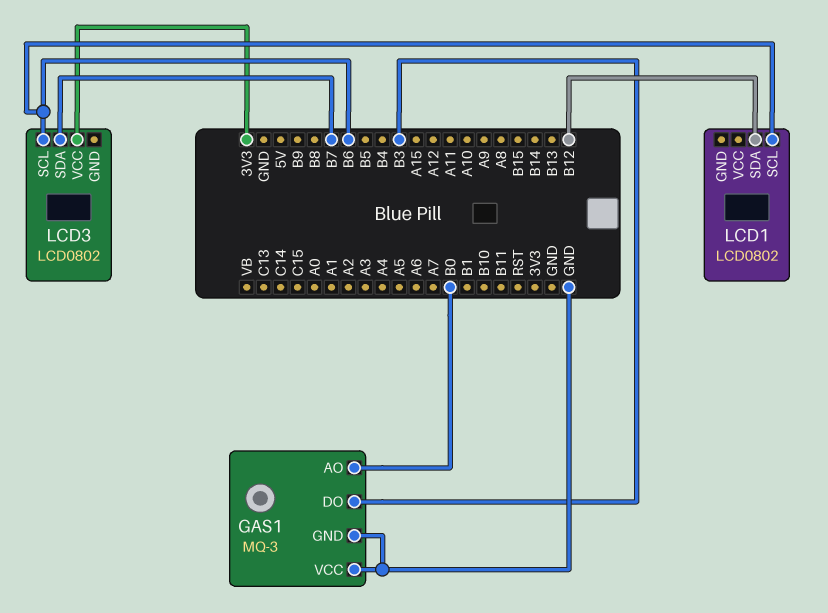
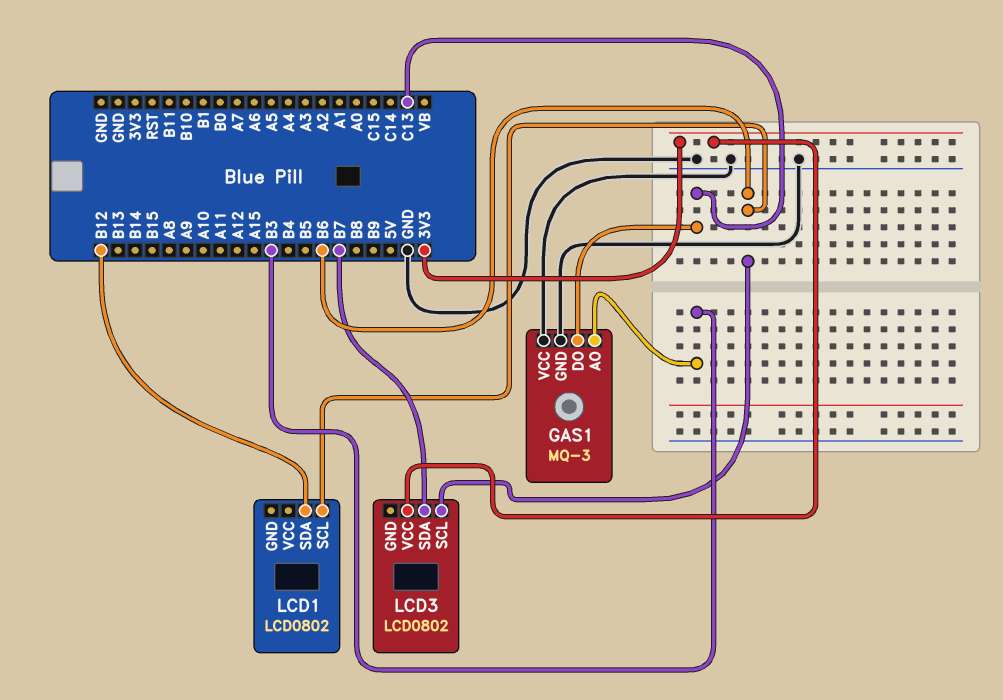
GAS1 pin AO: B0 -> B3
GAS1 pin DO: B3 -> C13

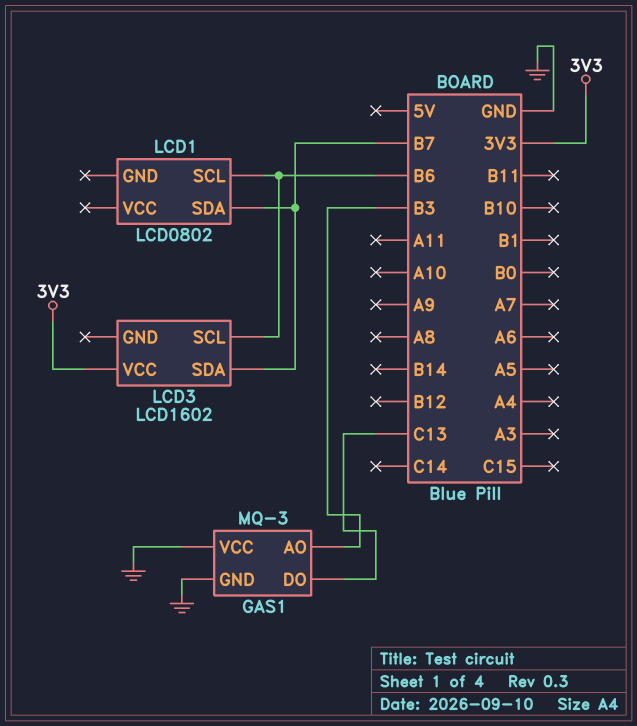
LCD1 pin SDA: B12 -> B7
LCD3: LCD0802 -> LCD1602

